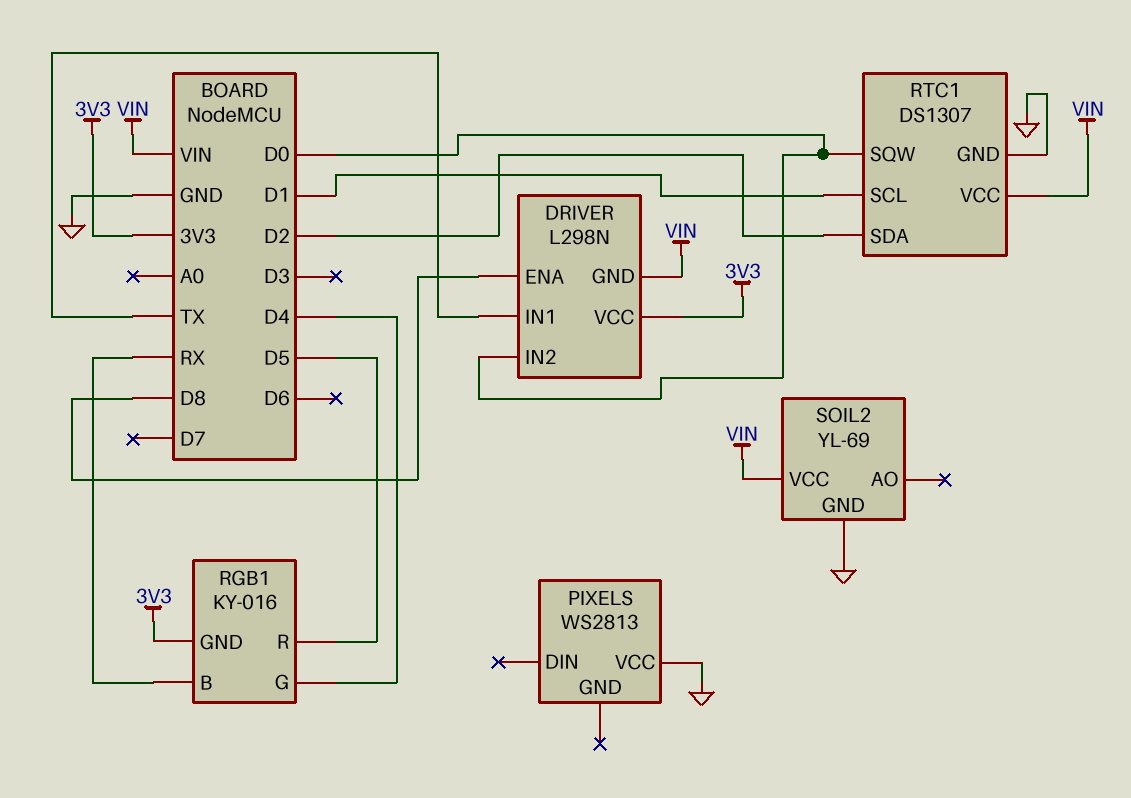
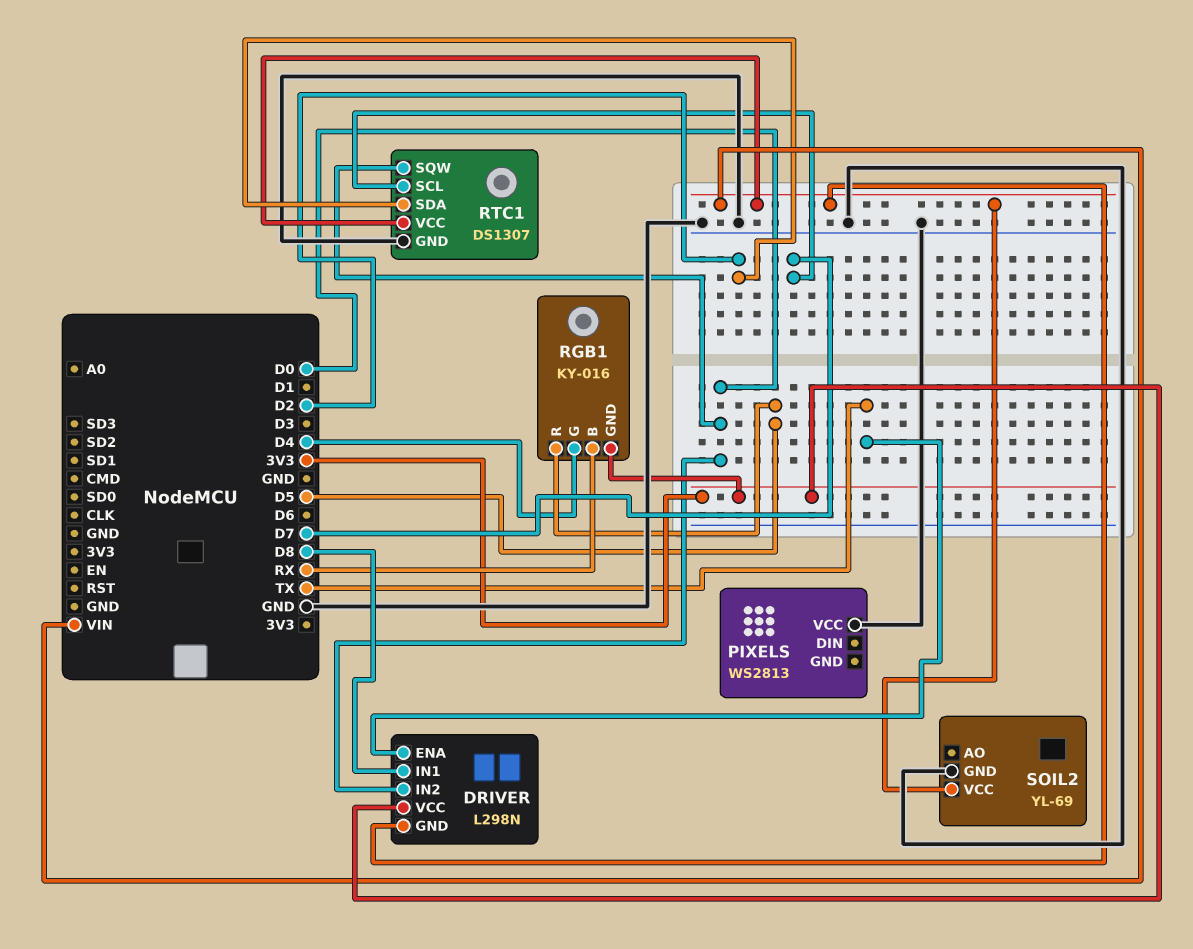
DRIVER pin ENA: D8 -> TX
DRIVER pin IN1: TX -> D8
RTC1 pin SCL: D1 -> D7

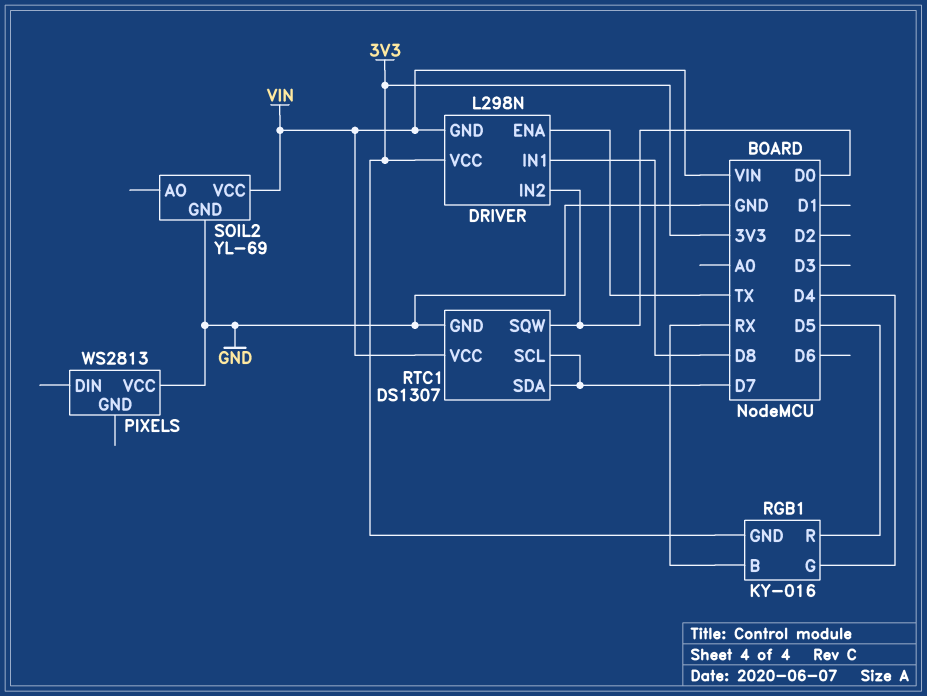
RTC1 pin SDA: D2 -> D7

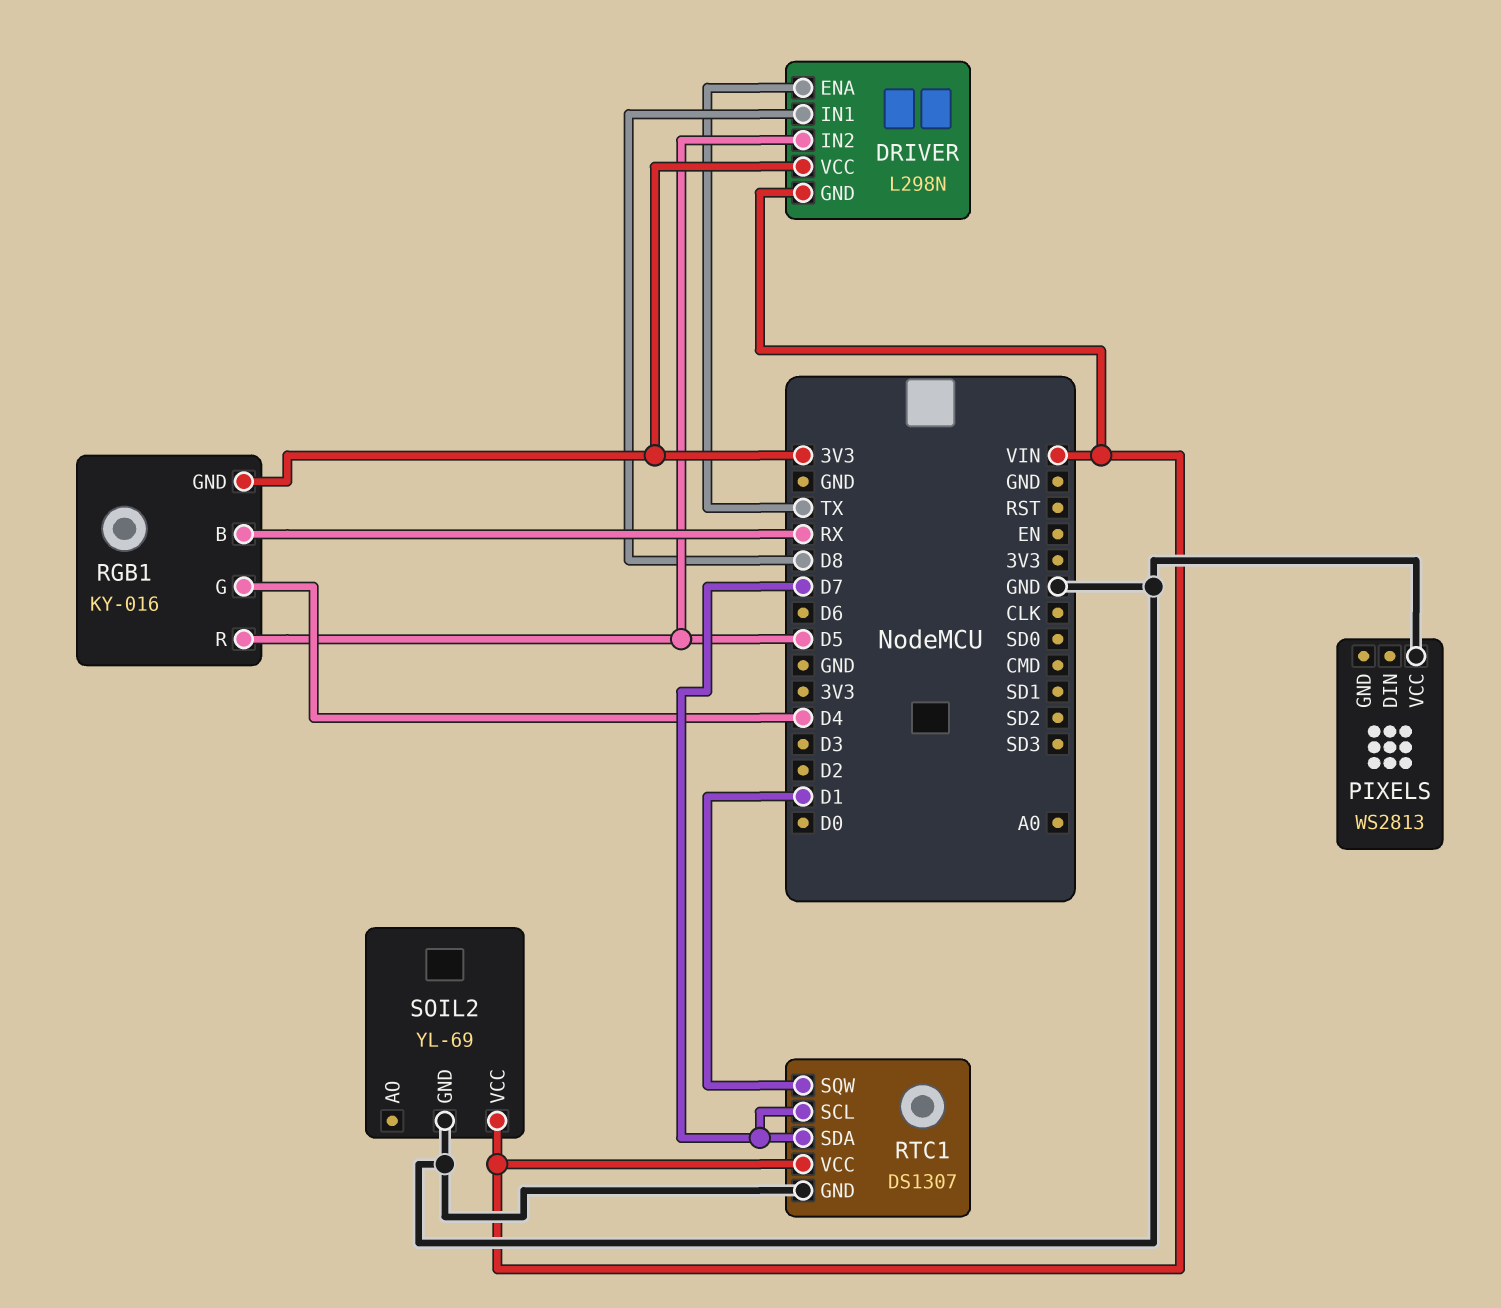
DRIVER pin IN2: D0 -> D5
RTC1 pin SQW: D0 -> D1

